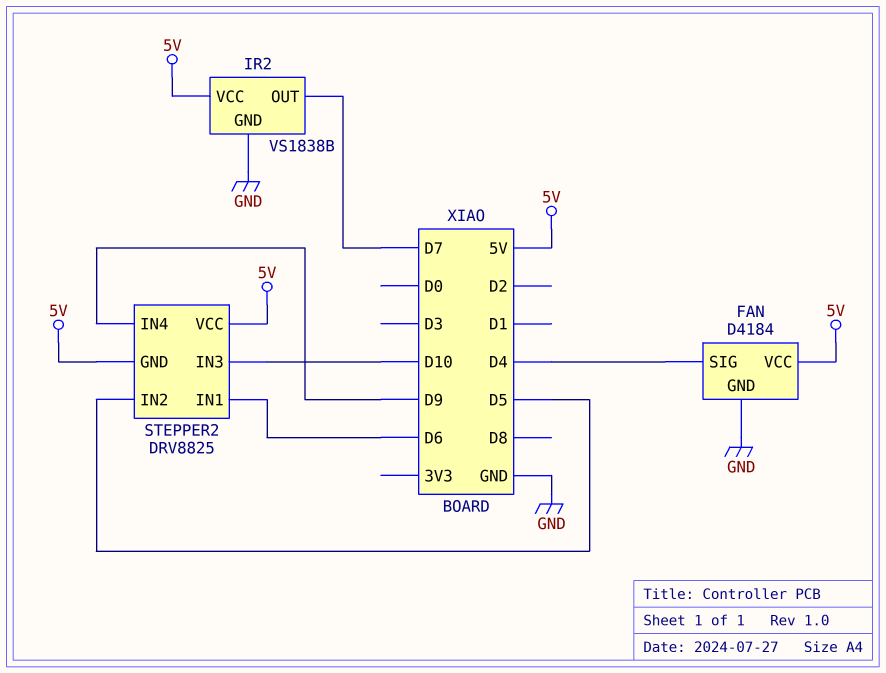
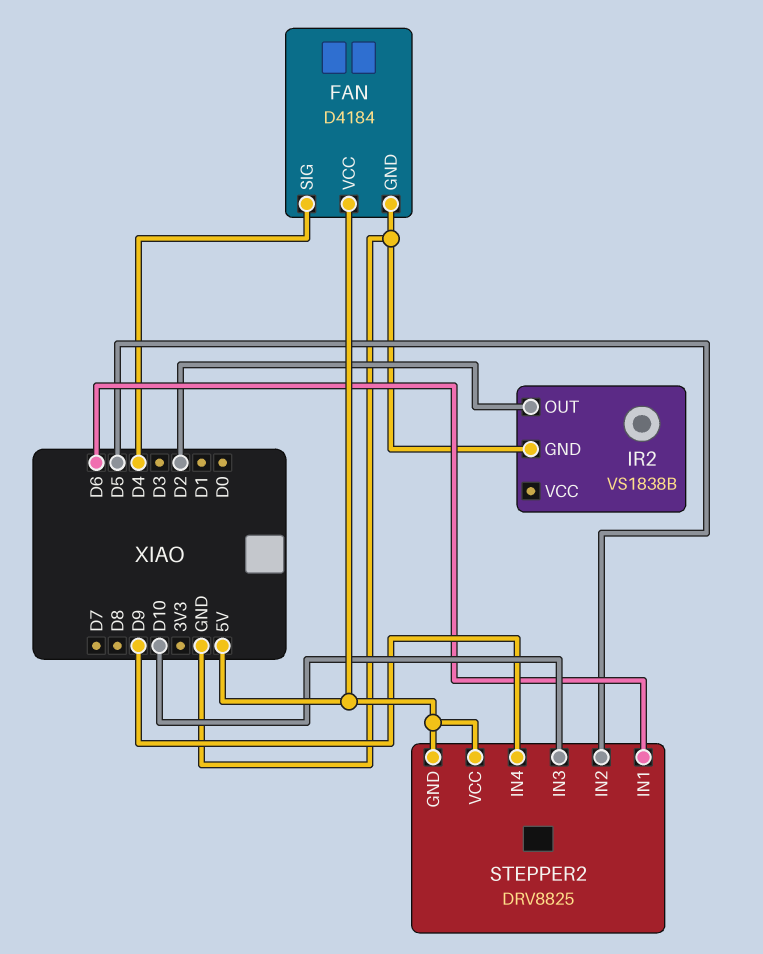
IR2 pin OUT: D7 -> D2
IR2 pin VCC: 5V -> none

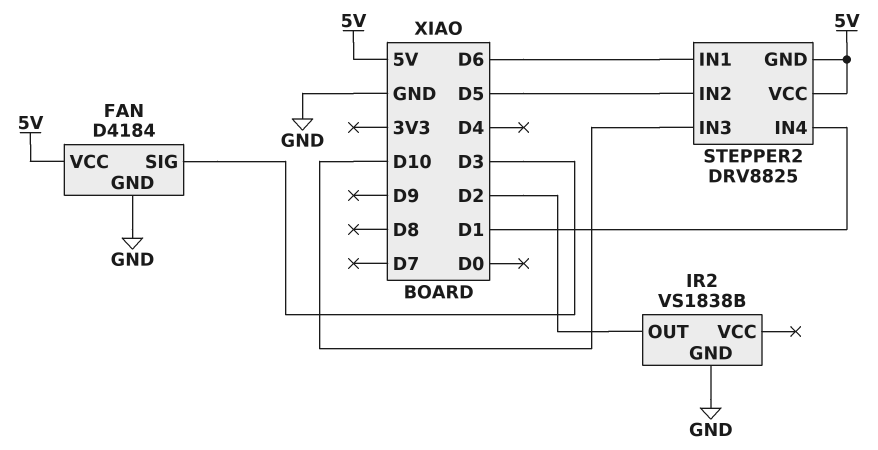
FAN pin SIG: D4 -> D3
STEPPER2 pin IN4: D9 -> D1

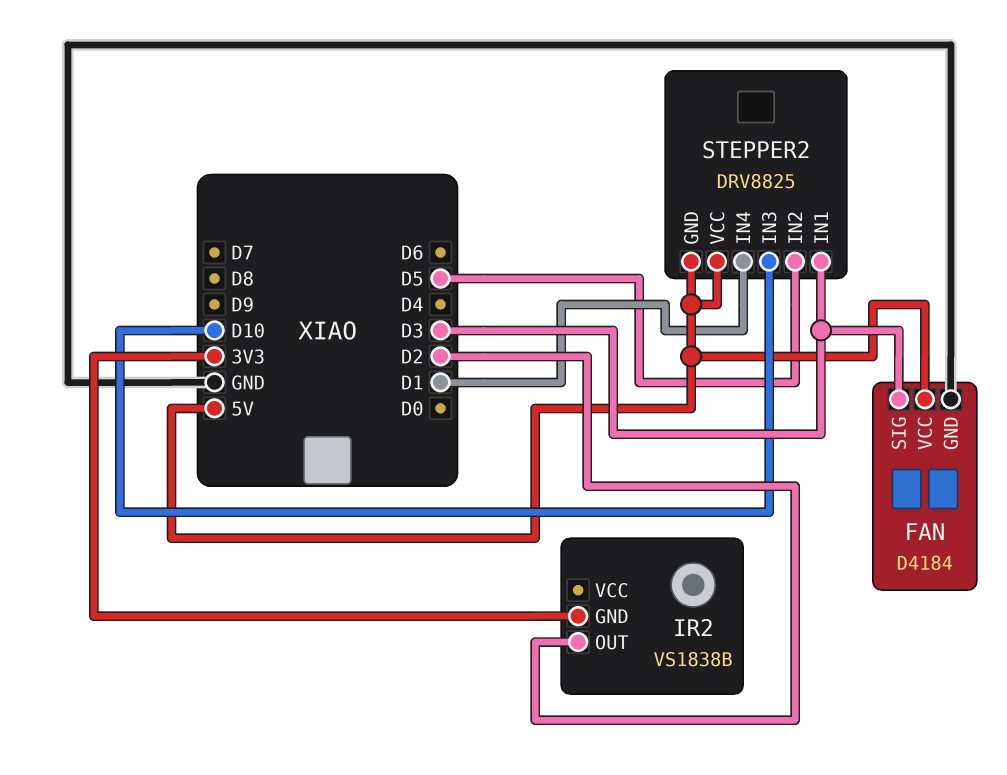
IR2 pin GND: GND -> 3V3
STEPPER2 pin IN1: D6 -> D3

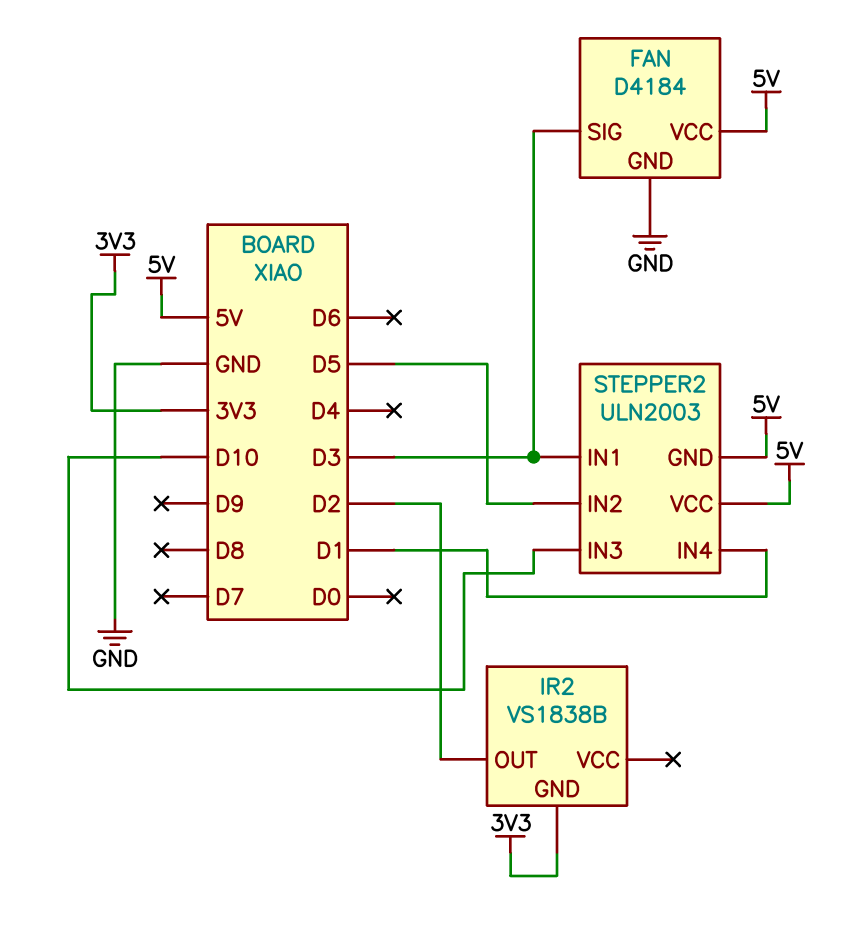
STEPPER2: DRV8825 -> ULN2003

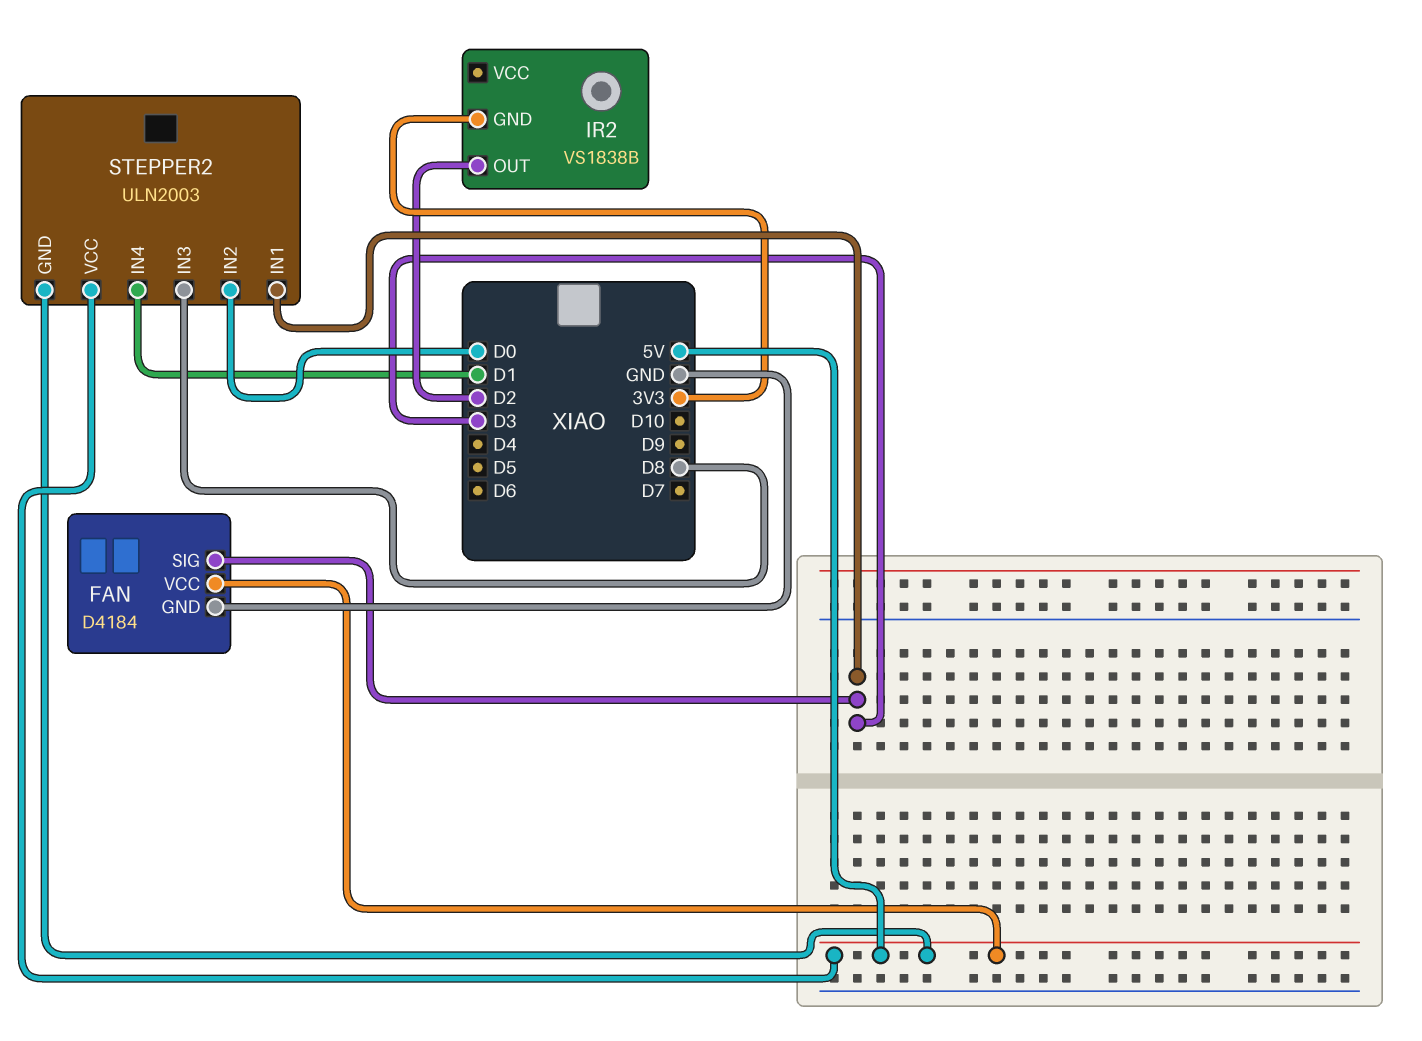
STEPPER2 pin IN2: D5 -> D0
STEPPER2 pin IN3: D10 -> D8

